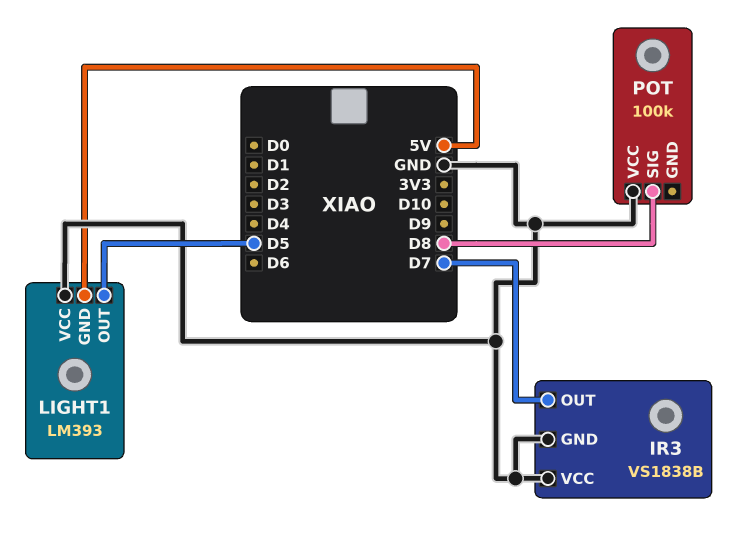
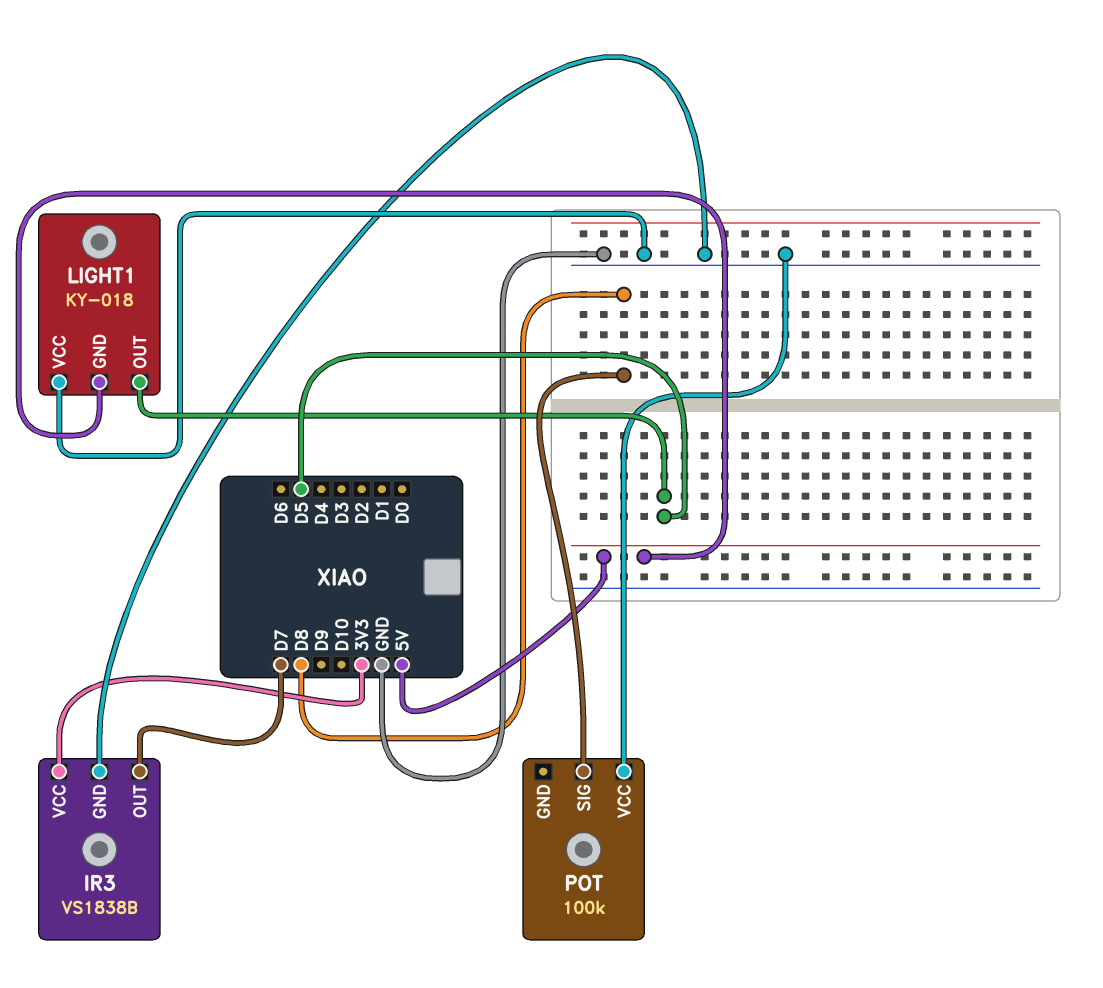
IR3 pin VCC: GND -> 3V3
LIGHT1: LM393 -> KY-018

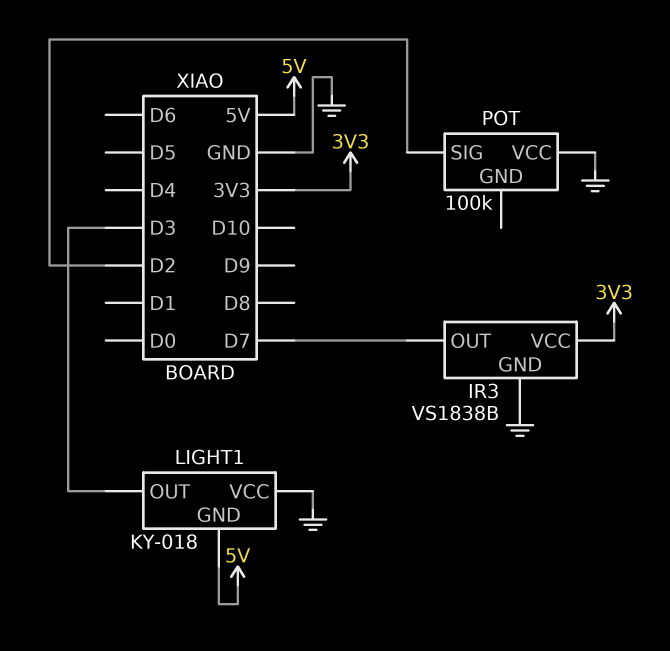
LIGHT1 pin OUT: D5 -> D3
POT pin SIG: D8 -> D2

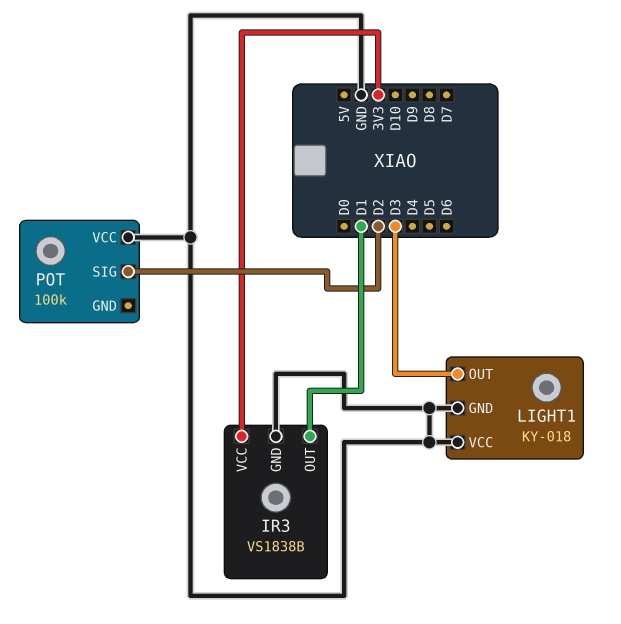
IR3 pin OUT: D7 -> D1
LIGHT1 pin GND: 5V -> GND

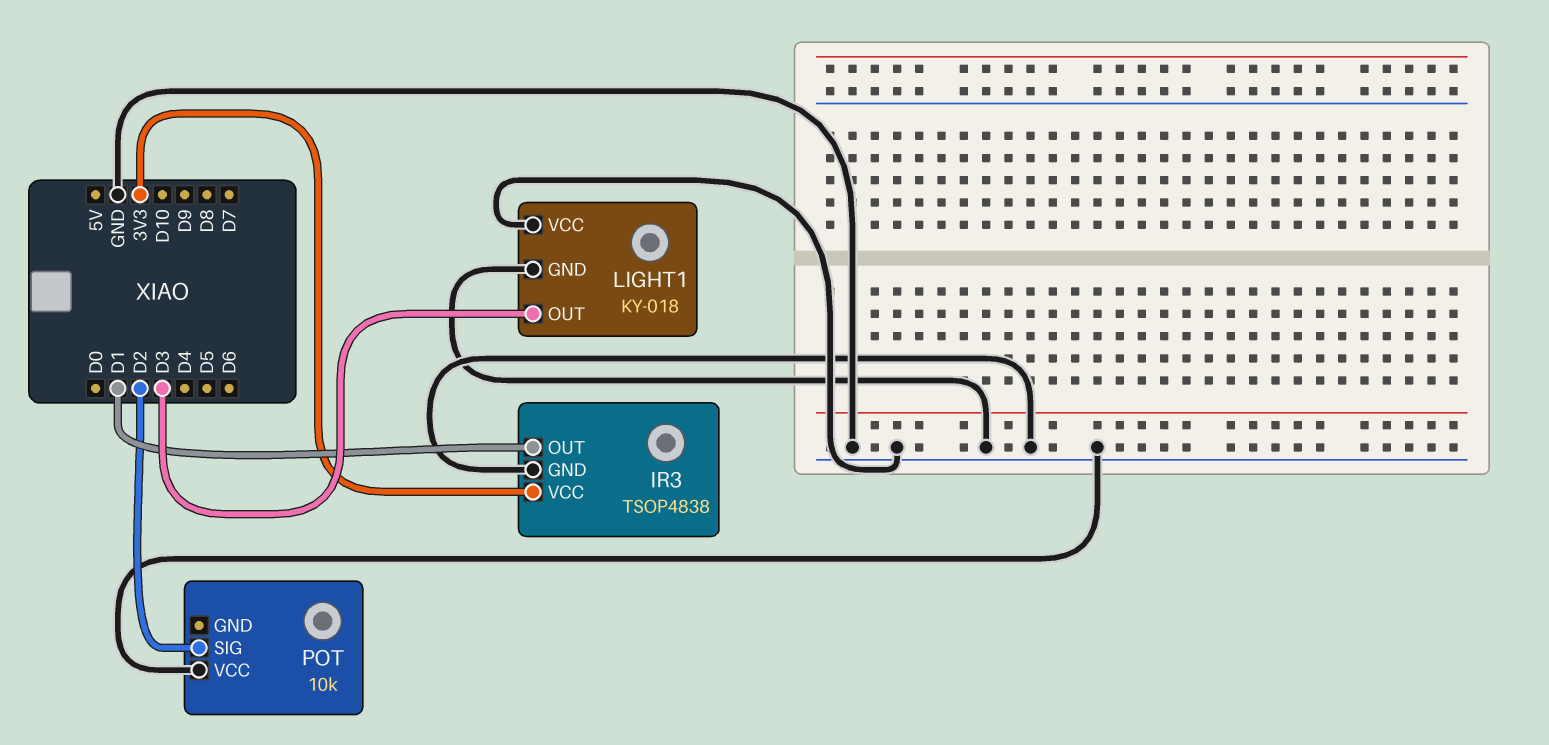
IR3: VS1838B -> TSOP4838
POT: 100k -> 10k

